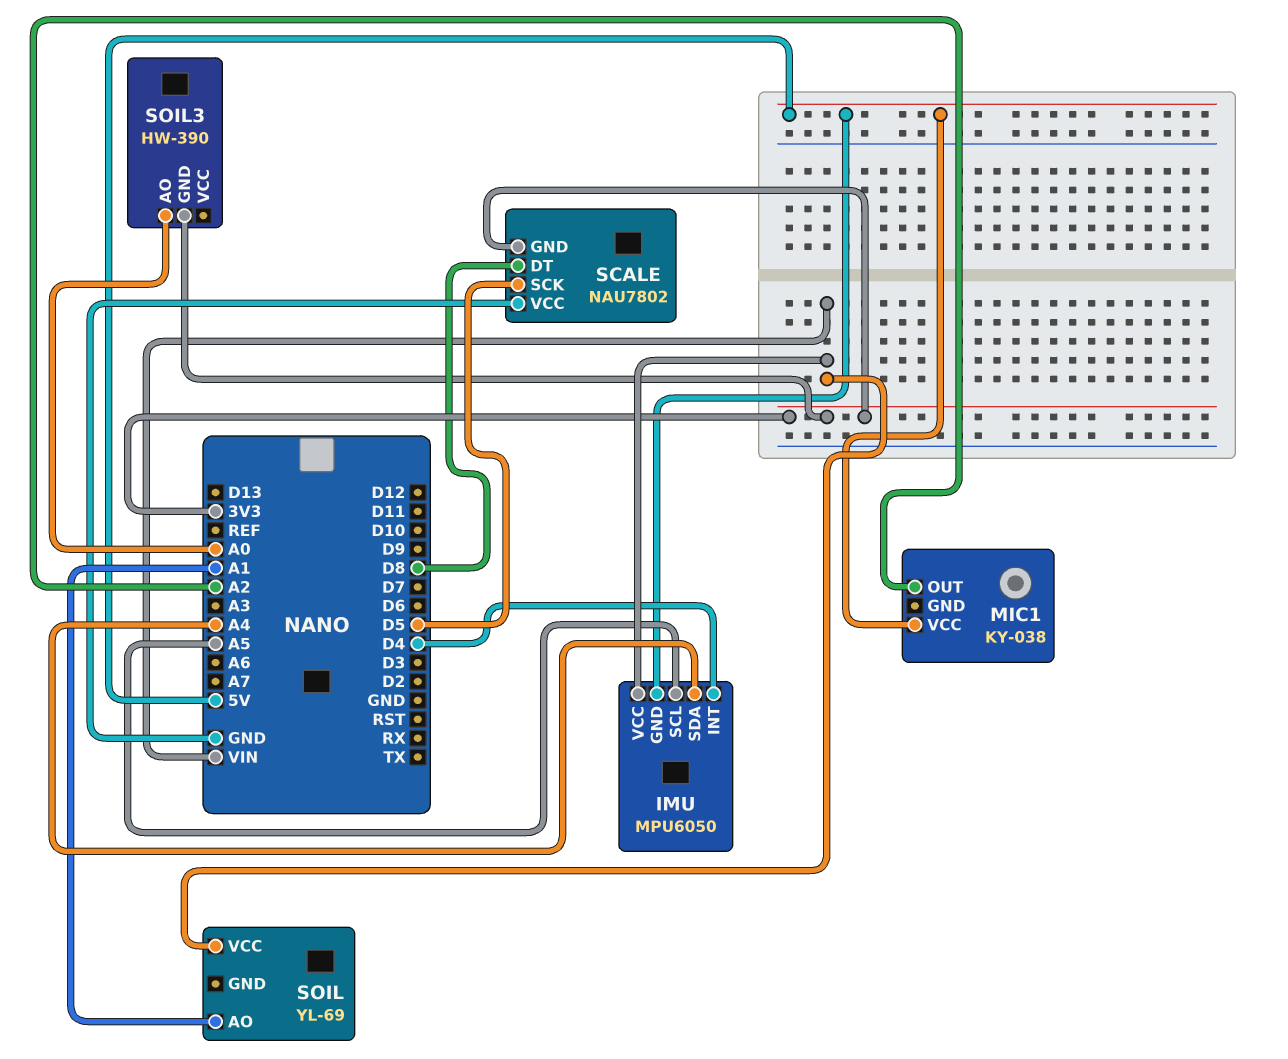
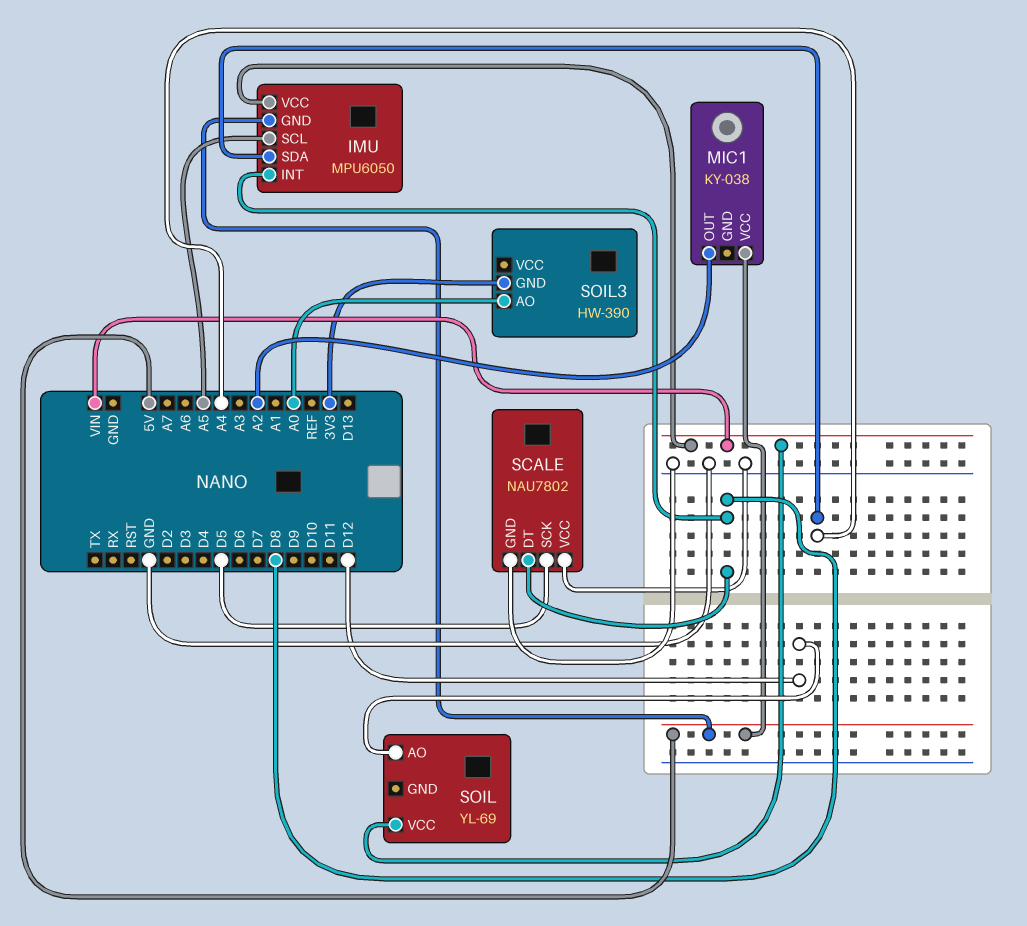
IMU pin INT: D4 -> D8
SCALE pin GND: 3V3 -> GND
SOIL pin AO: A1 -> D12

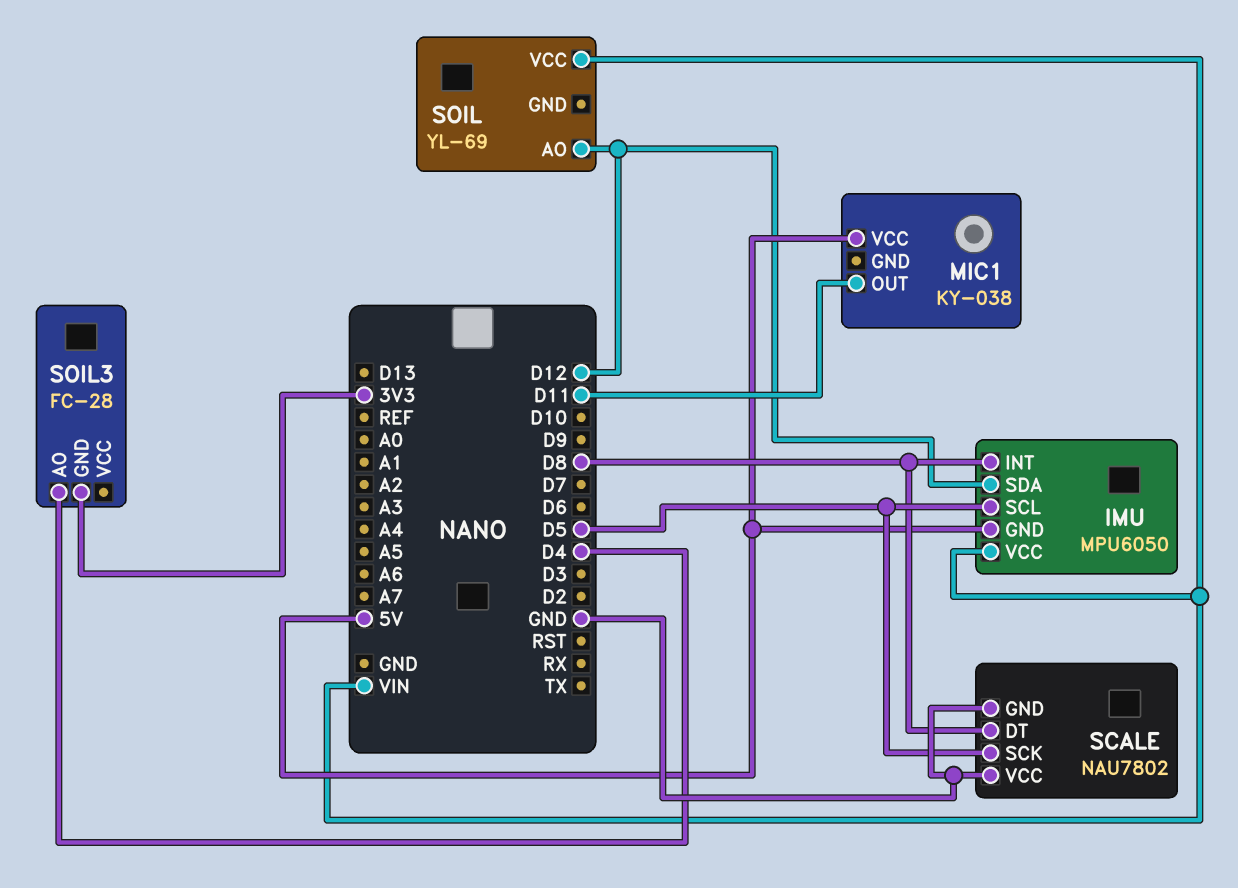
IMU pin SCL: A5 -> D5
IMU pin SDA: A4 -> D12
MIC1 pin OUT: A2 -> D11
SOIL3: HW-390 -> FC-28
SOIL3 pin AO: A0 -> D4

